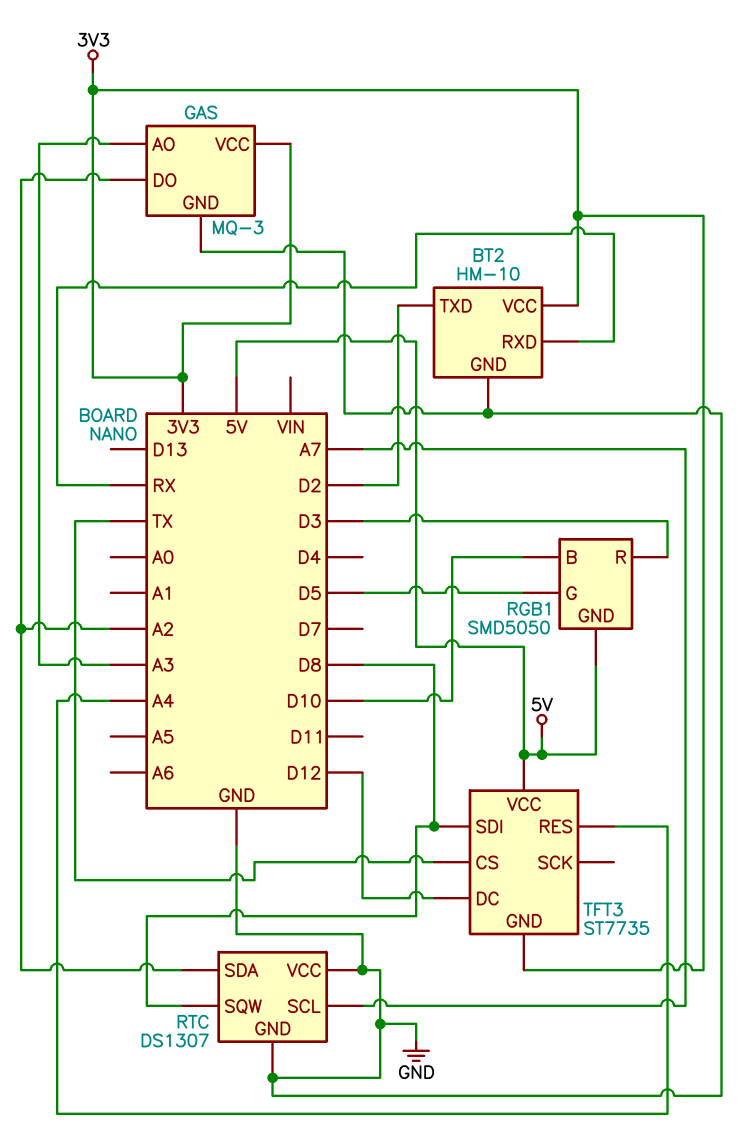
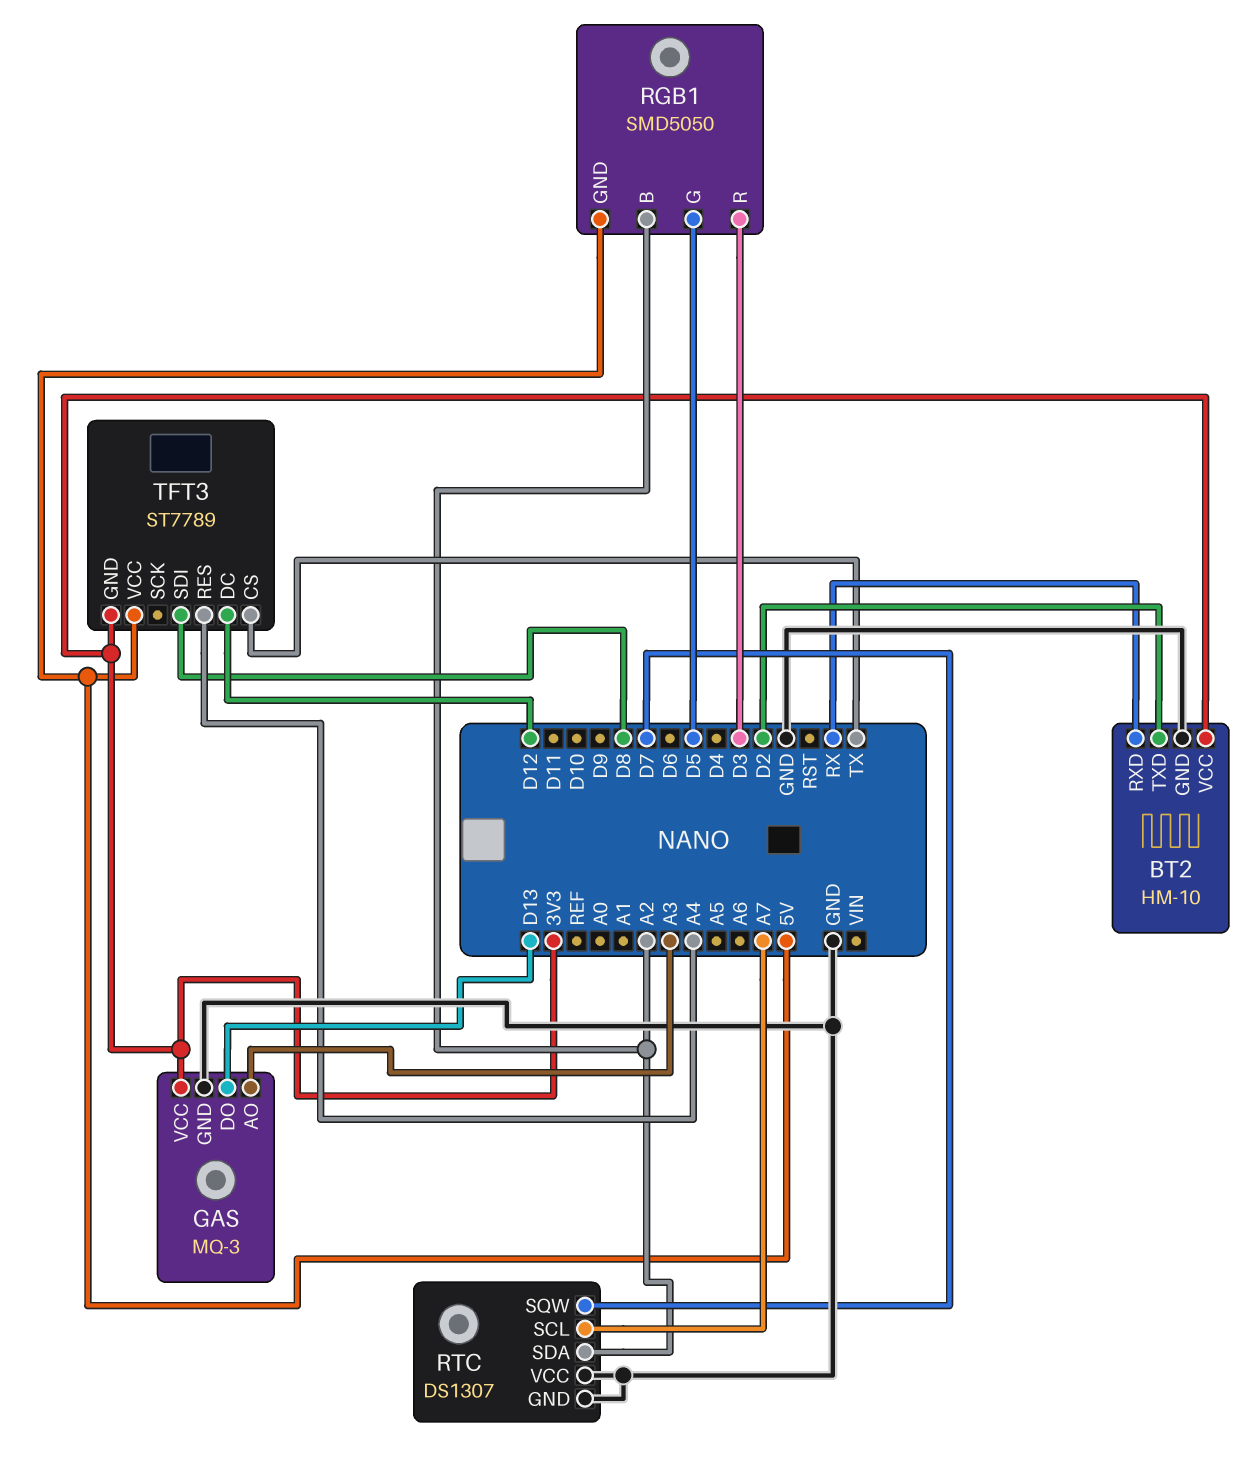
GAS pin DO: A2 -> D13
RGB1 pin B: D10 -> A2
RTC pin SQW: D8 -> D7
TFT3: ST7735 -> ST7789

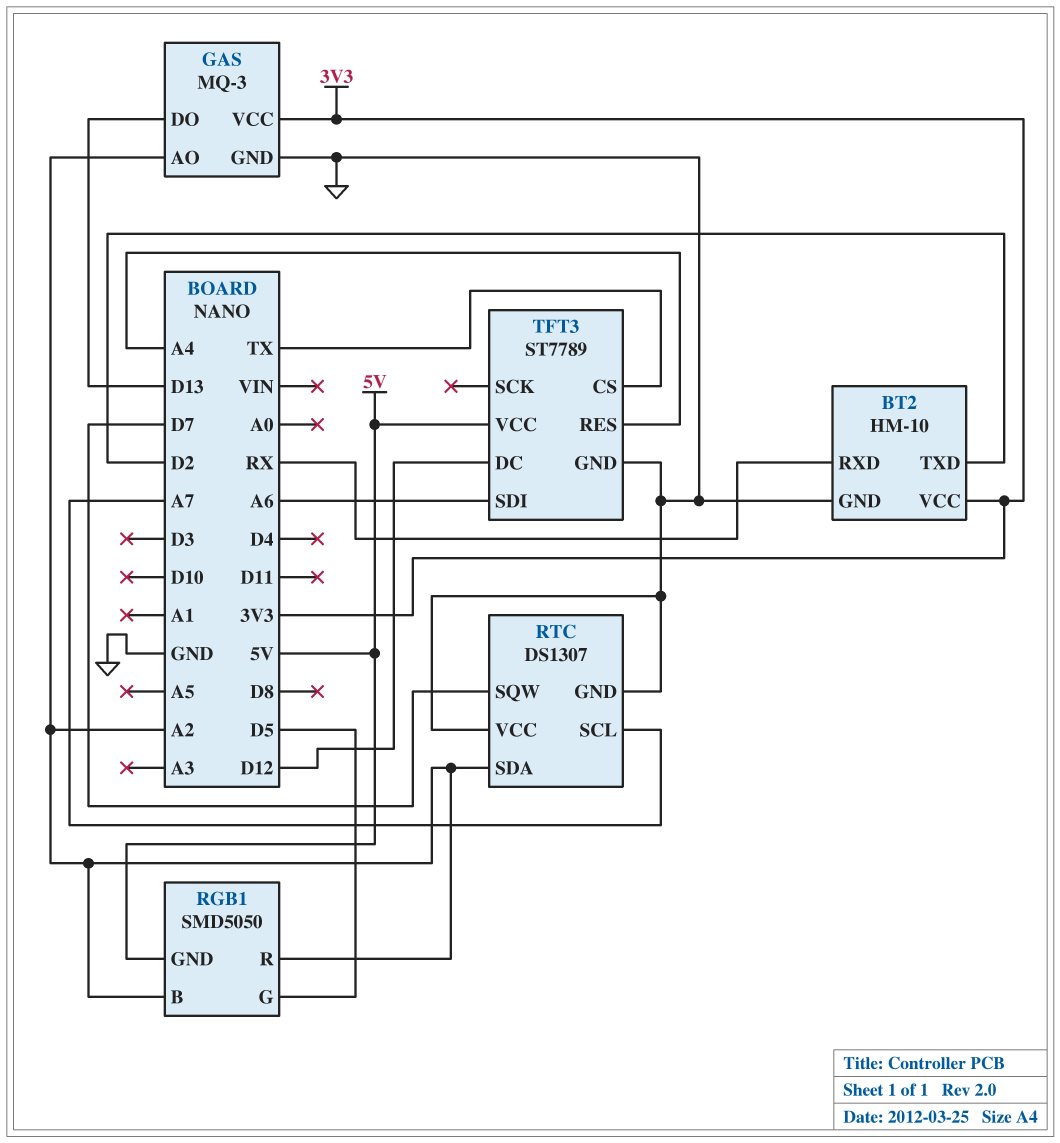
GAS pin AO: A3 -> A2
RGB1 pin R: D3 -> A2
TFT3 pin GND: 3V3 -> GND
TFT3 pin SDI: D8 -> A6

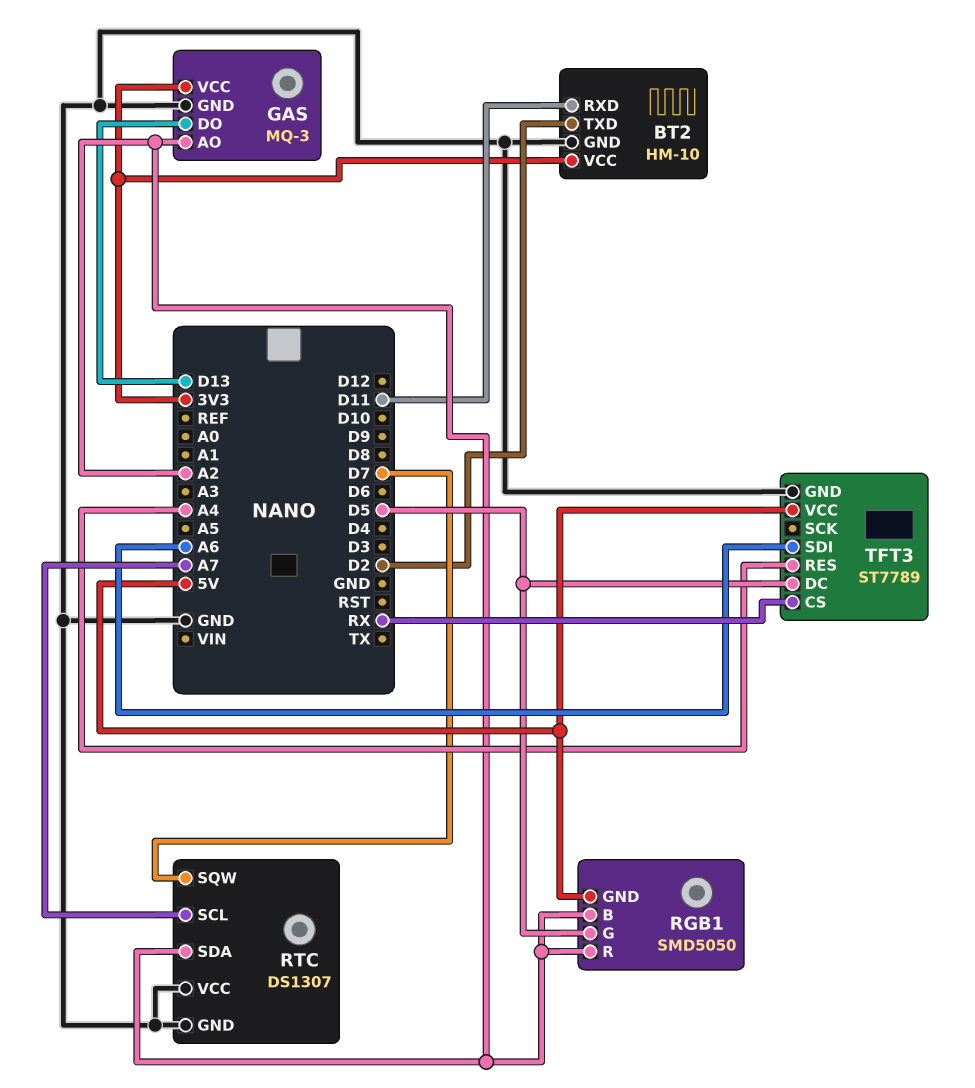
BT2 pin RXD: RX -> D11
TFT3 pin CS: TX -> RX
TFT3 pin DC: D12 -> D5

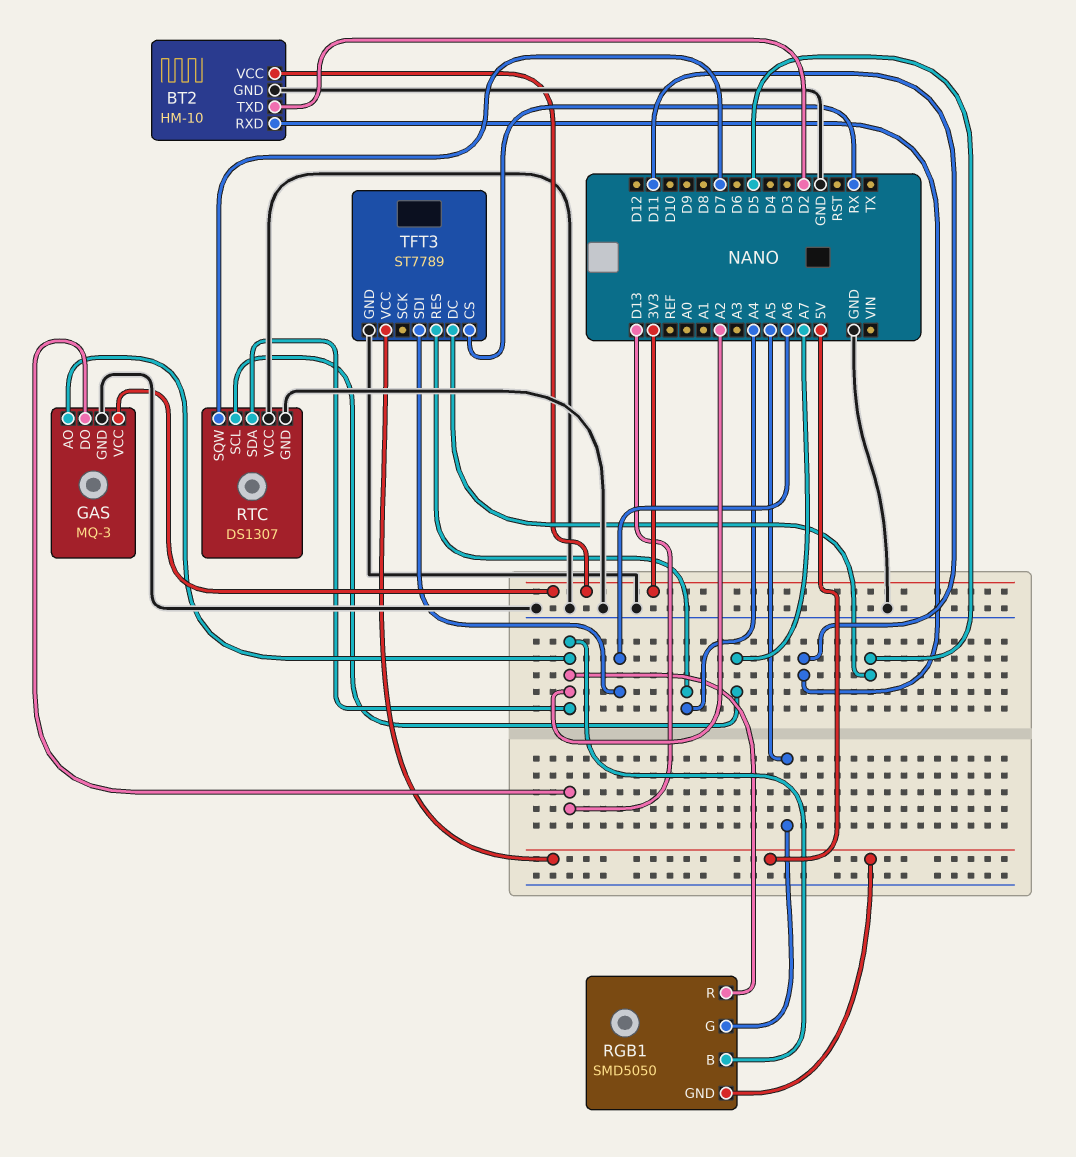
RGB1 pin G: D5 -> A5

